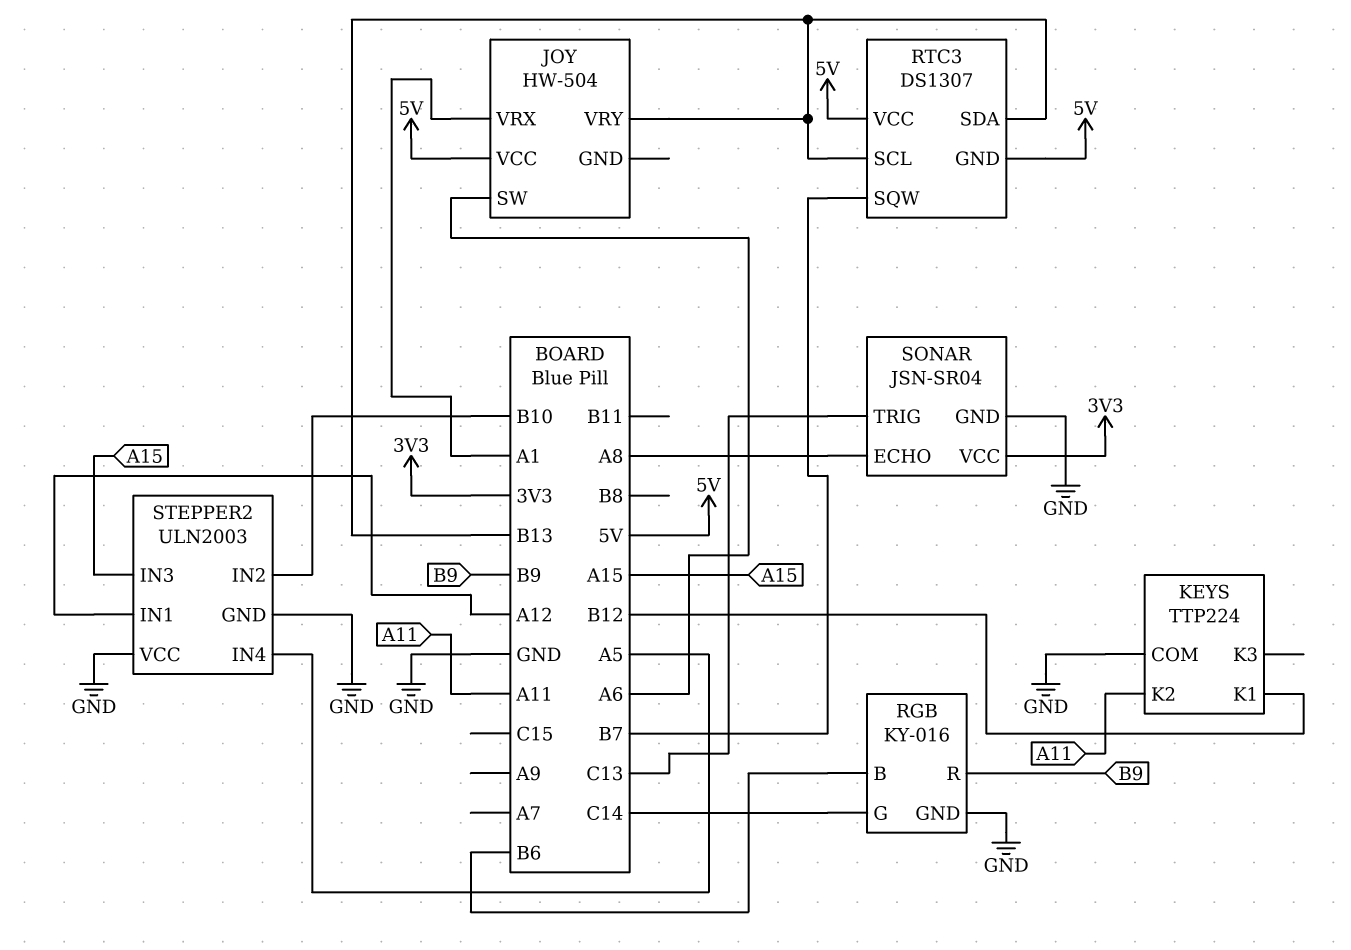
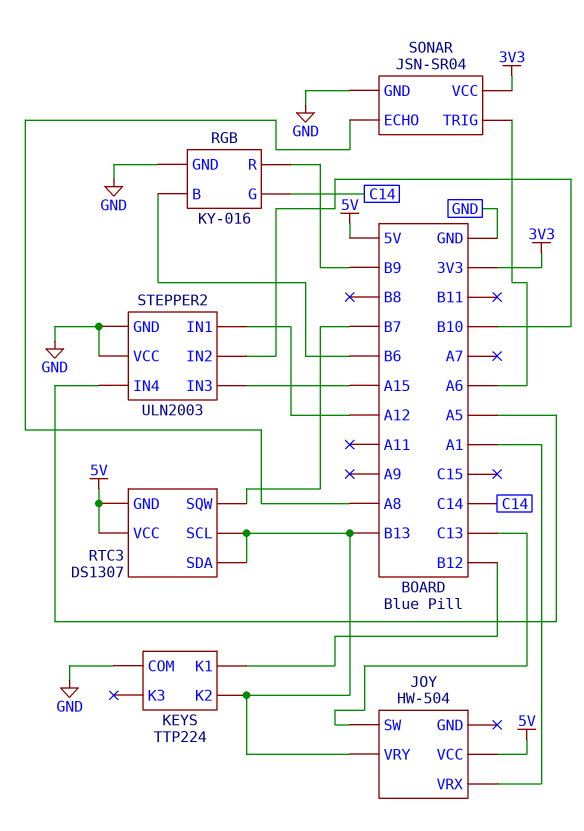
JOY pin SW: A6 -> C13
KEYS pin K2: A11 -> B13
SONAR pin TRIG: C13 -> A6

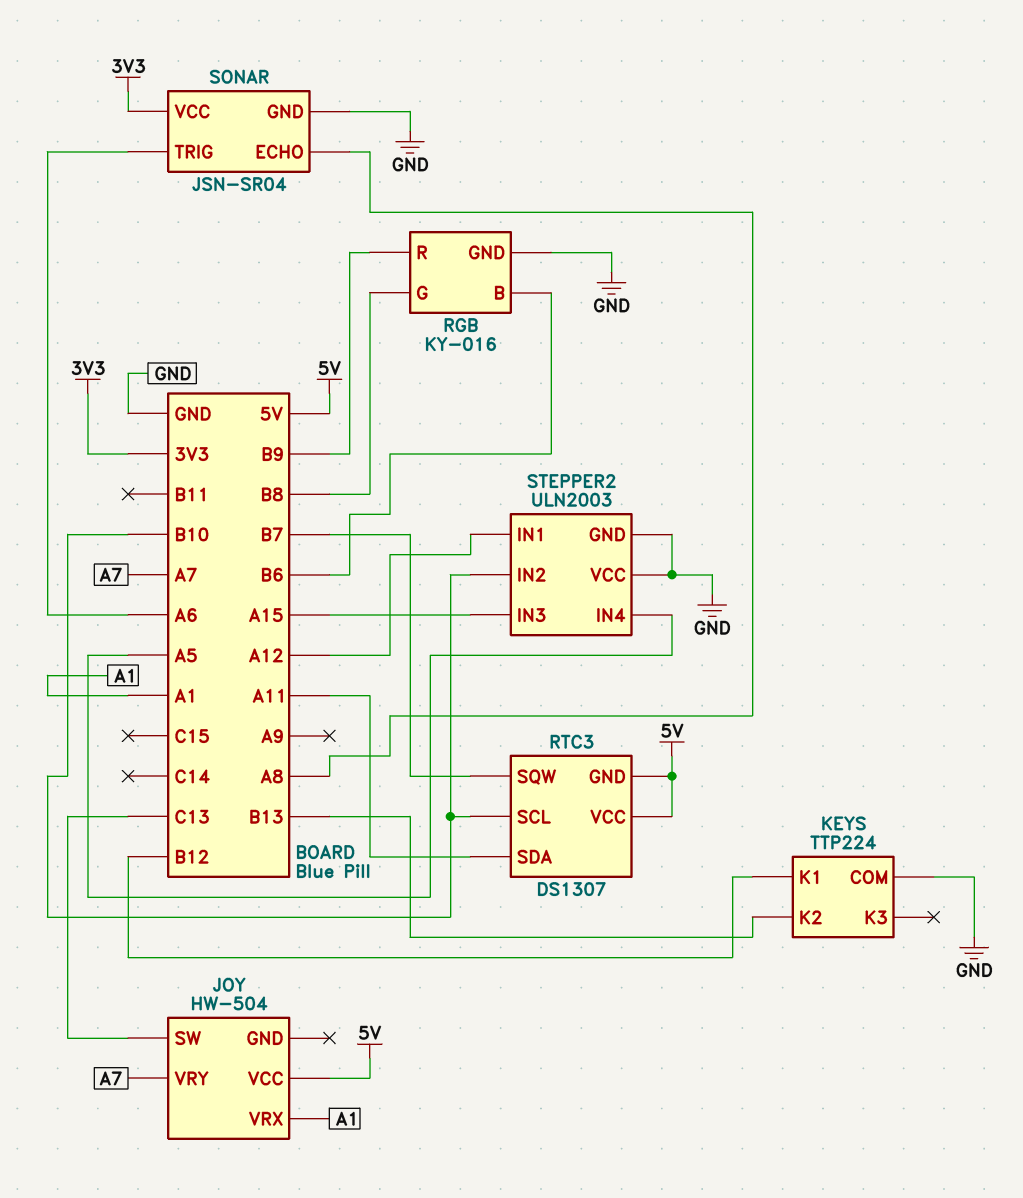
JOY pin VRY: B13 -> A7
RGB pin G: C14 -> B8
RTC3 pin SCL: B13 -> B10
RTC3 pin SDA: B13 -> A11

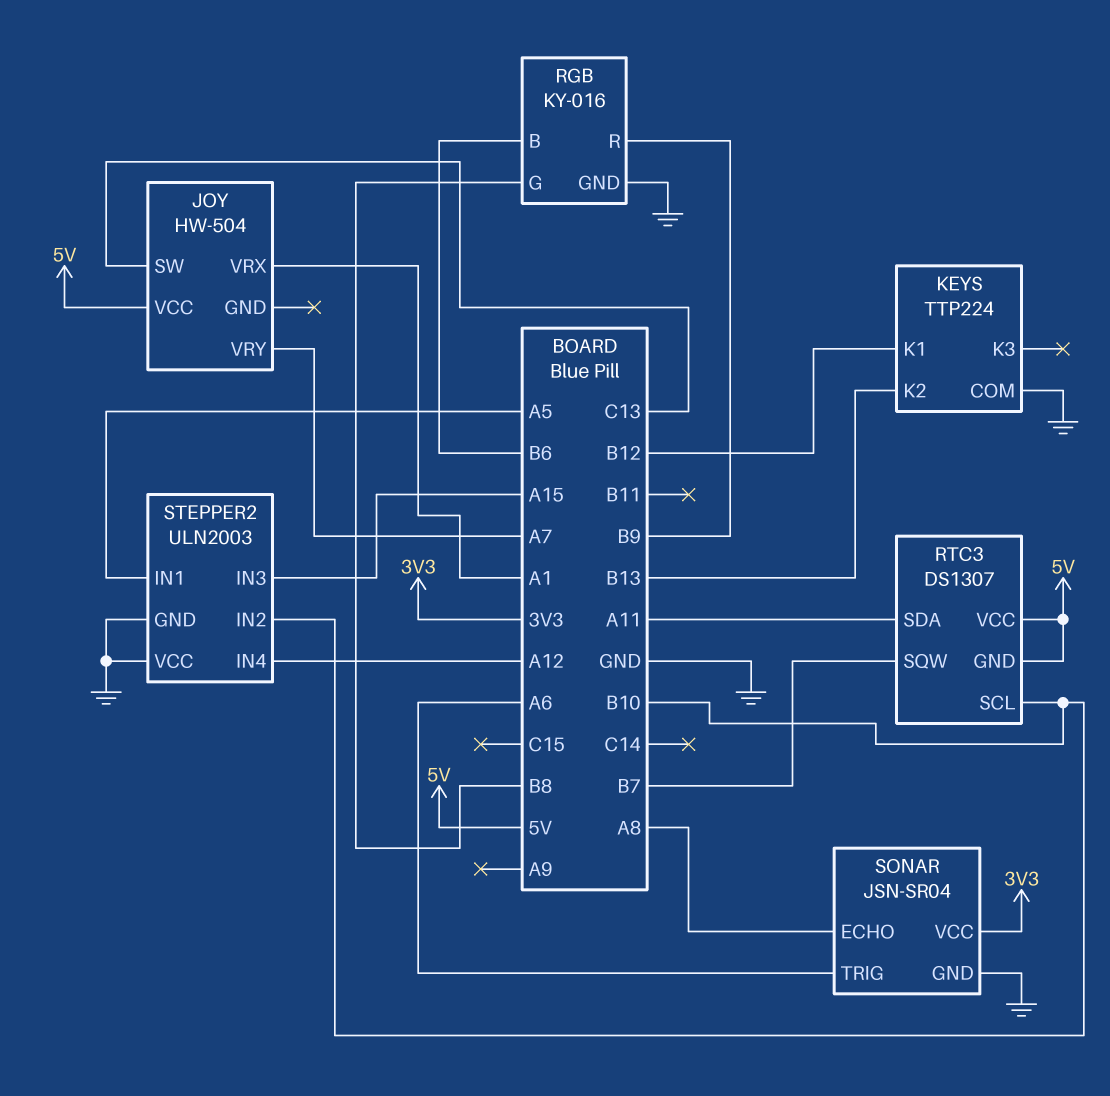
STEPPER2 pin IN1: A12 -> A5
STEPPER2 pin IN4: A5 -> A12

